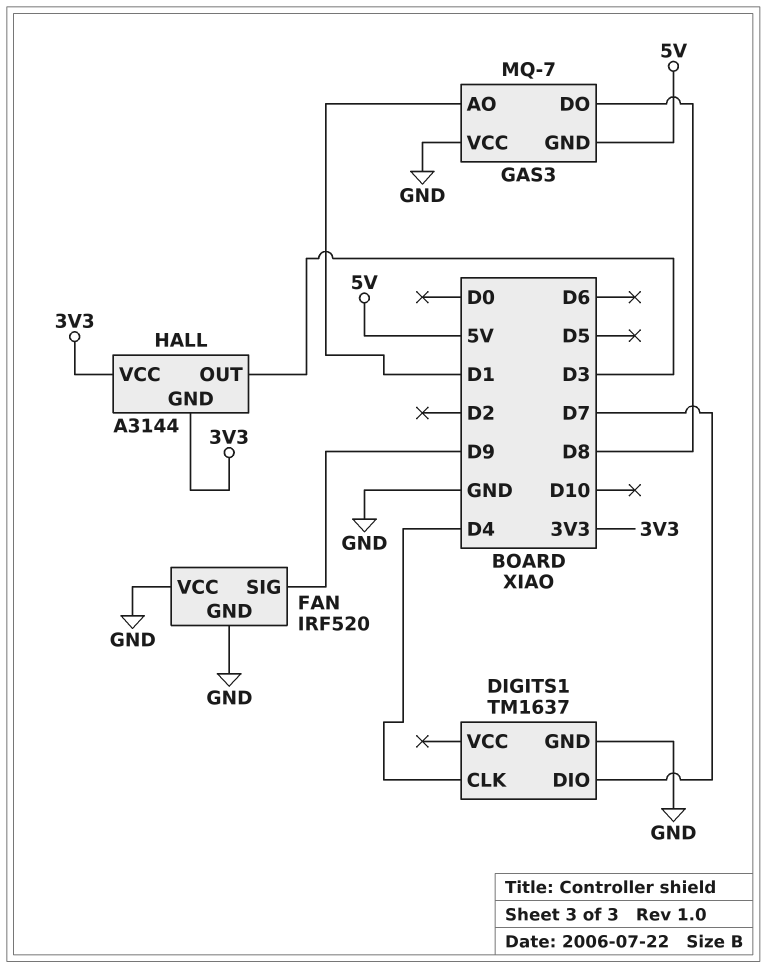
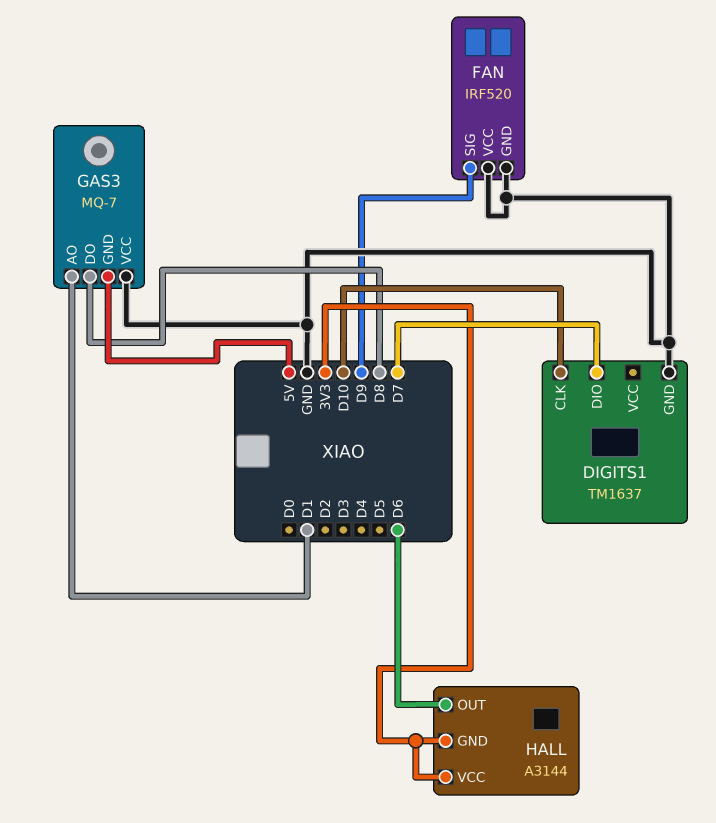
DIGITS1 pin CLK: D4 -> D10
HALL pin OUT: D3 -> D6

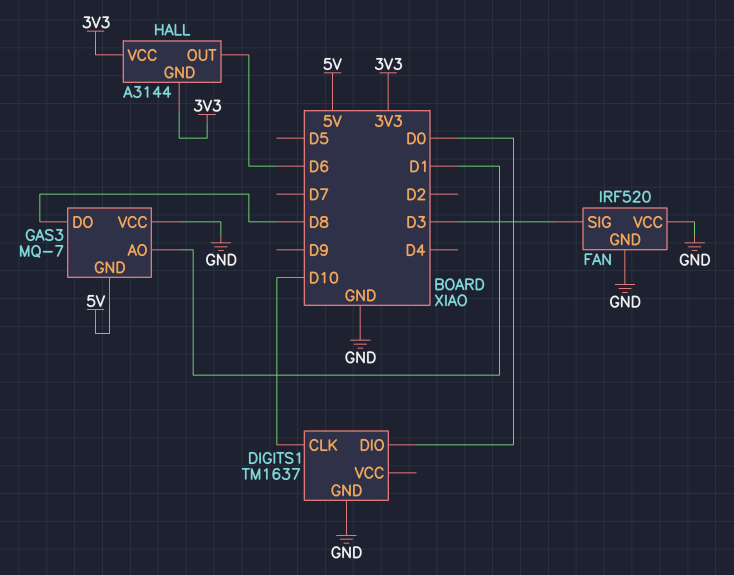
DIGITS1 pin DIO: D7 -> D0
FAN pin SIG: D9 -> D3

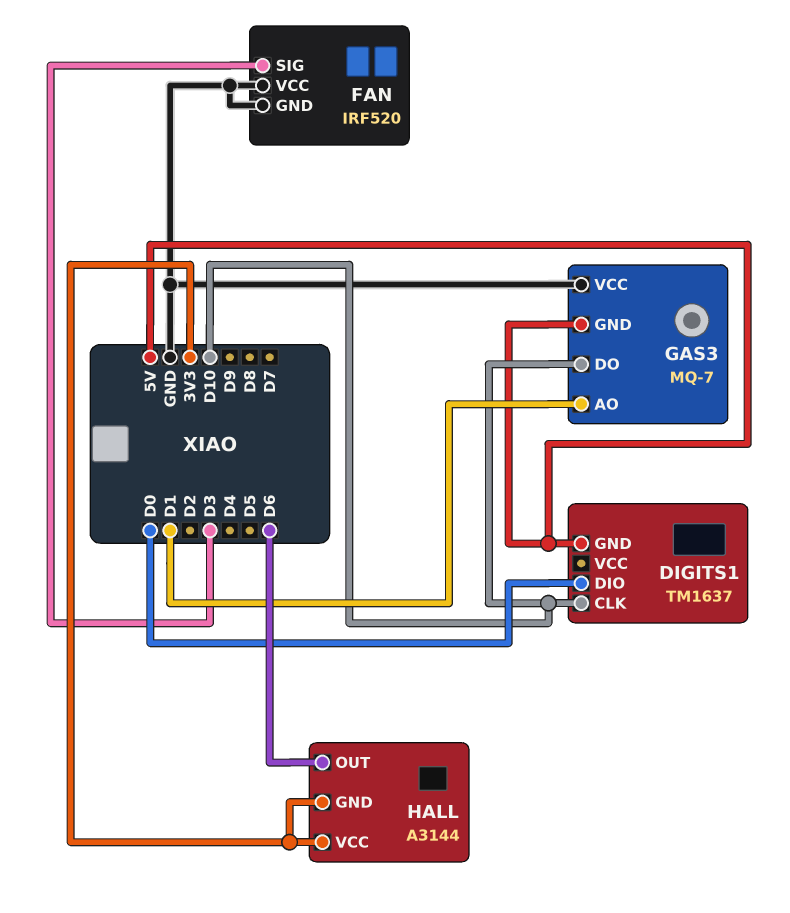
DIGITS1 pin GND: GND -> 5V
GAS3 pin DO: D8 -> D10

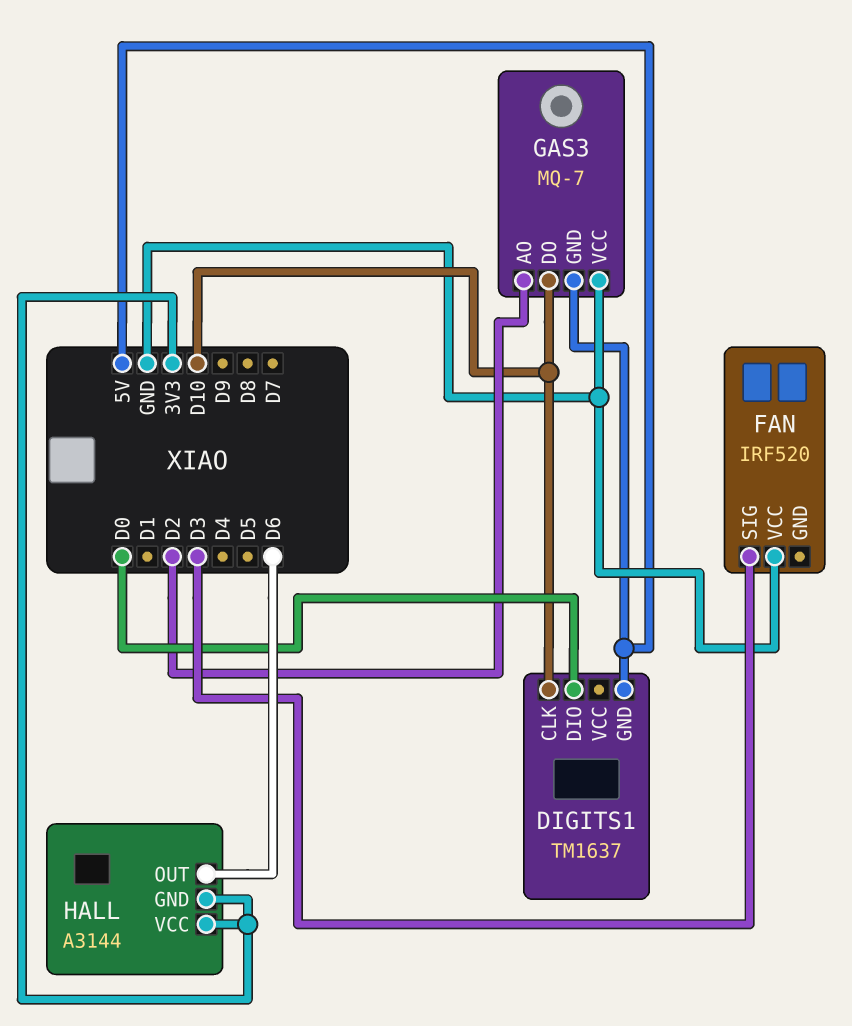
FAN pin GND: GND -> none
GAS3 pin AO: D1 -> D2

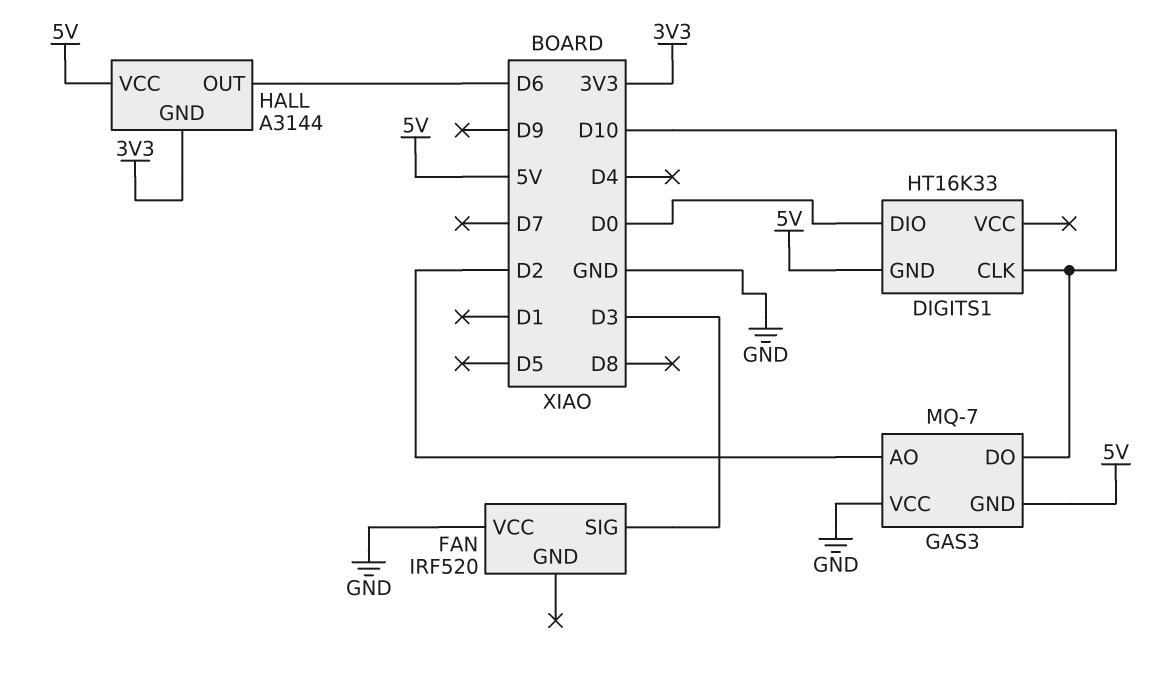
DIGITS1: TM1637 -> HT16K33
HALL pin VCC: 3V3 -> 5V

